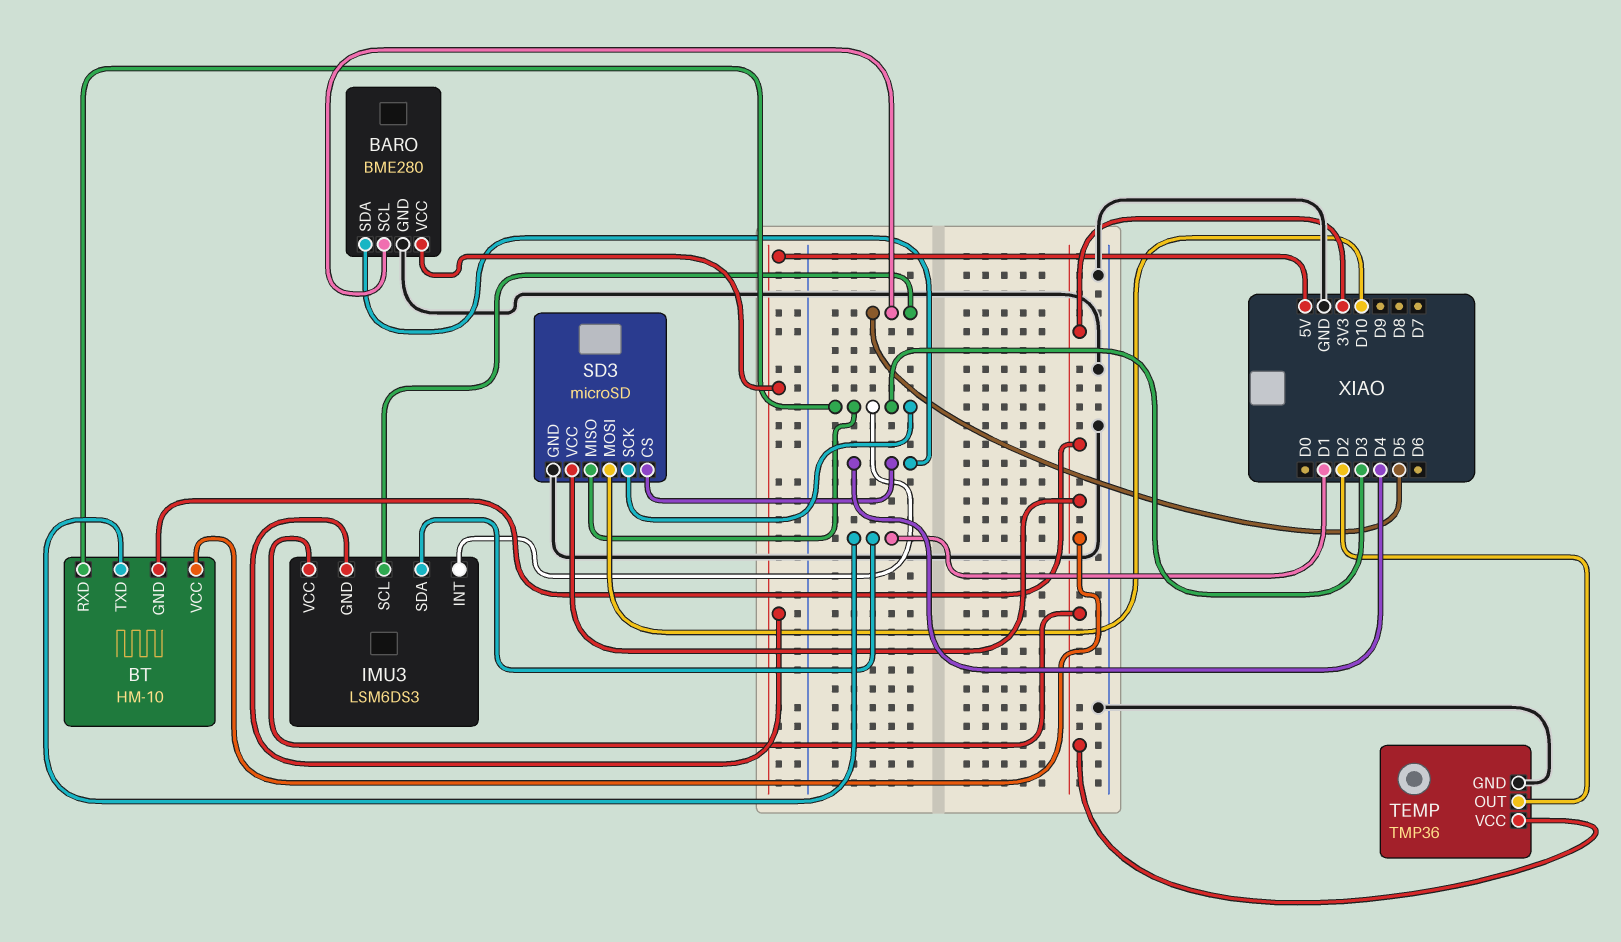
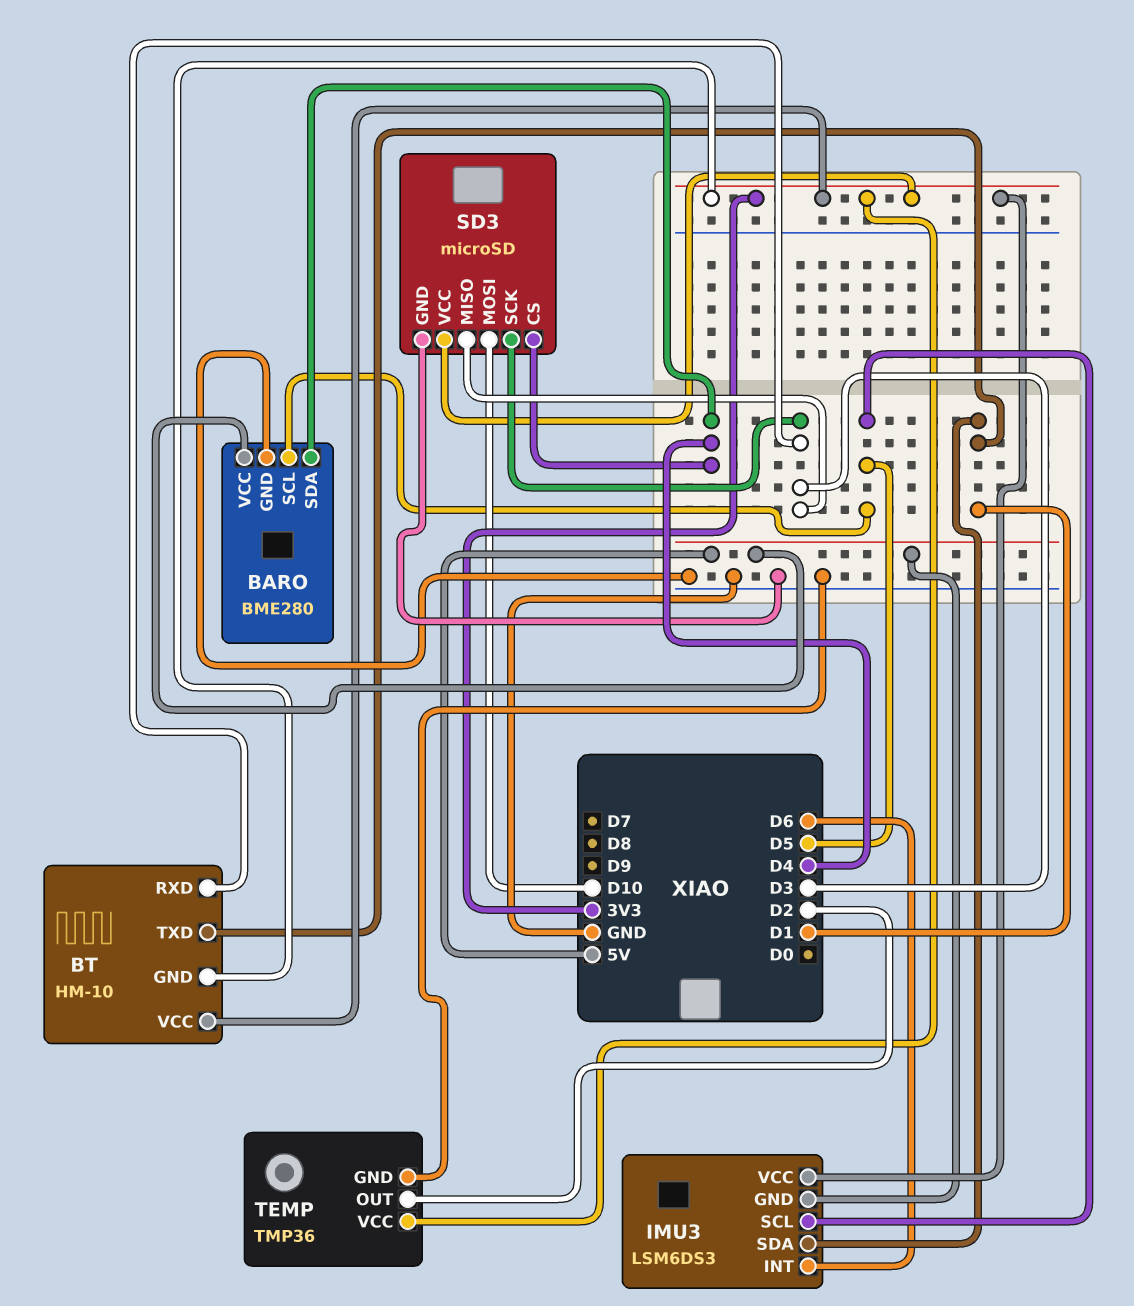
IMU3 pin INT: D3 -> D6

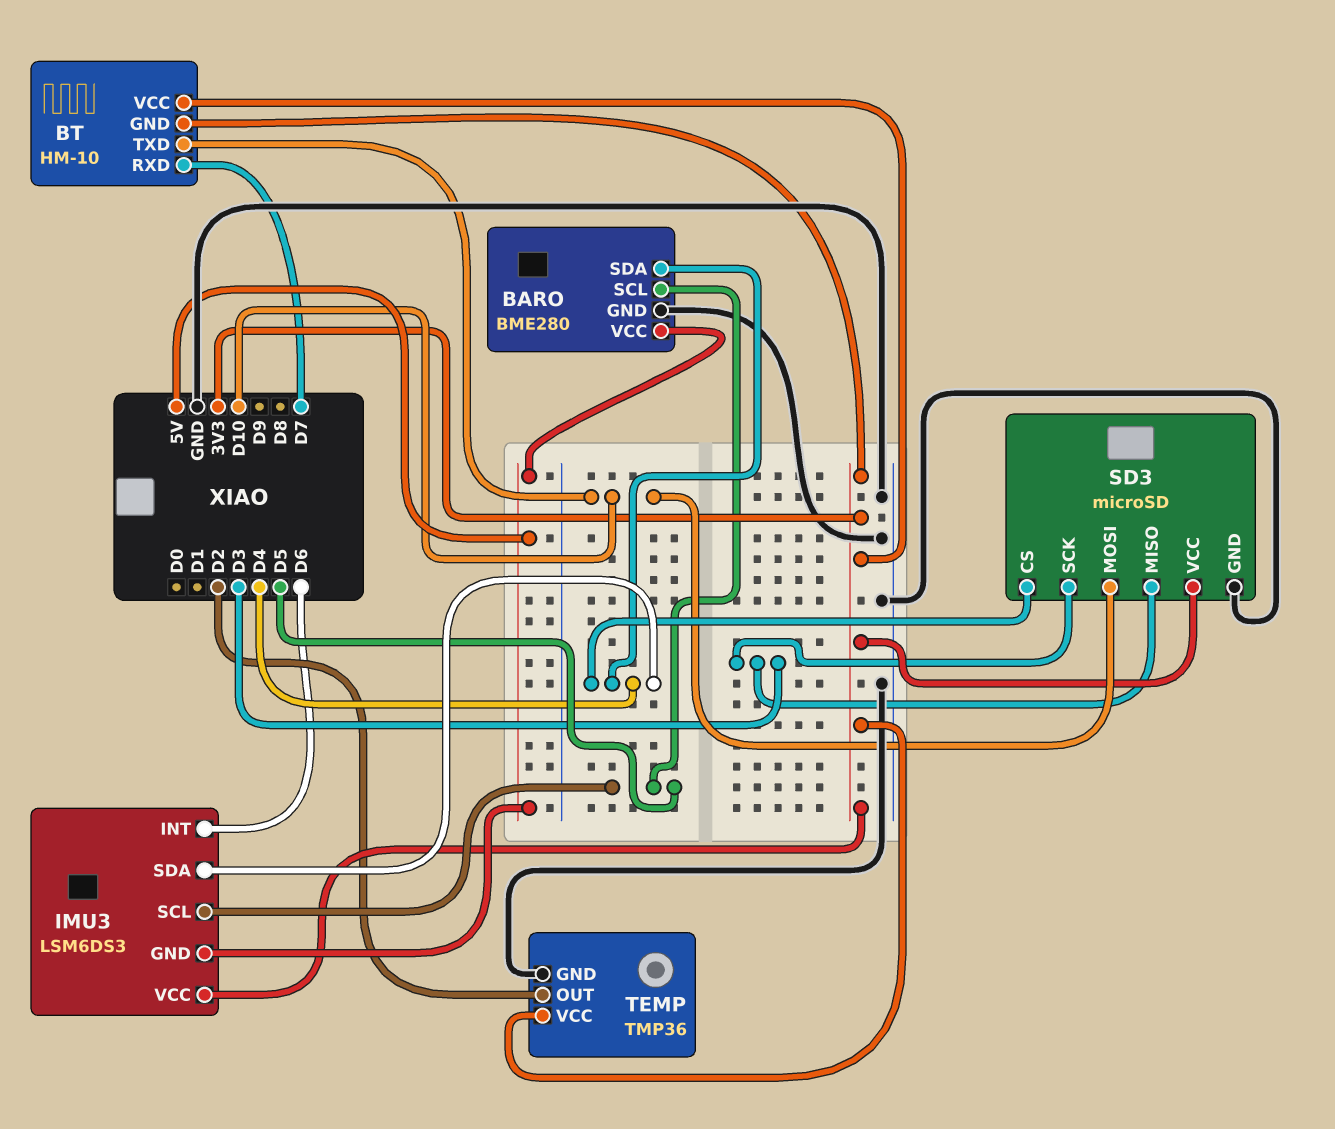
BT pin RXD: D3 -> D7
BT pin TXD: D1 -> D10
IMU3 pin SDA: D1 -> D4

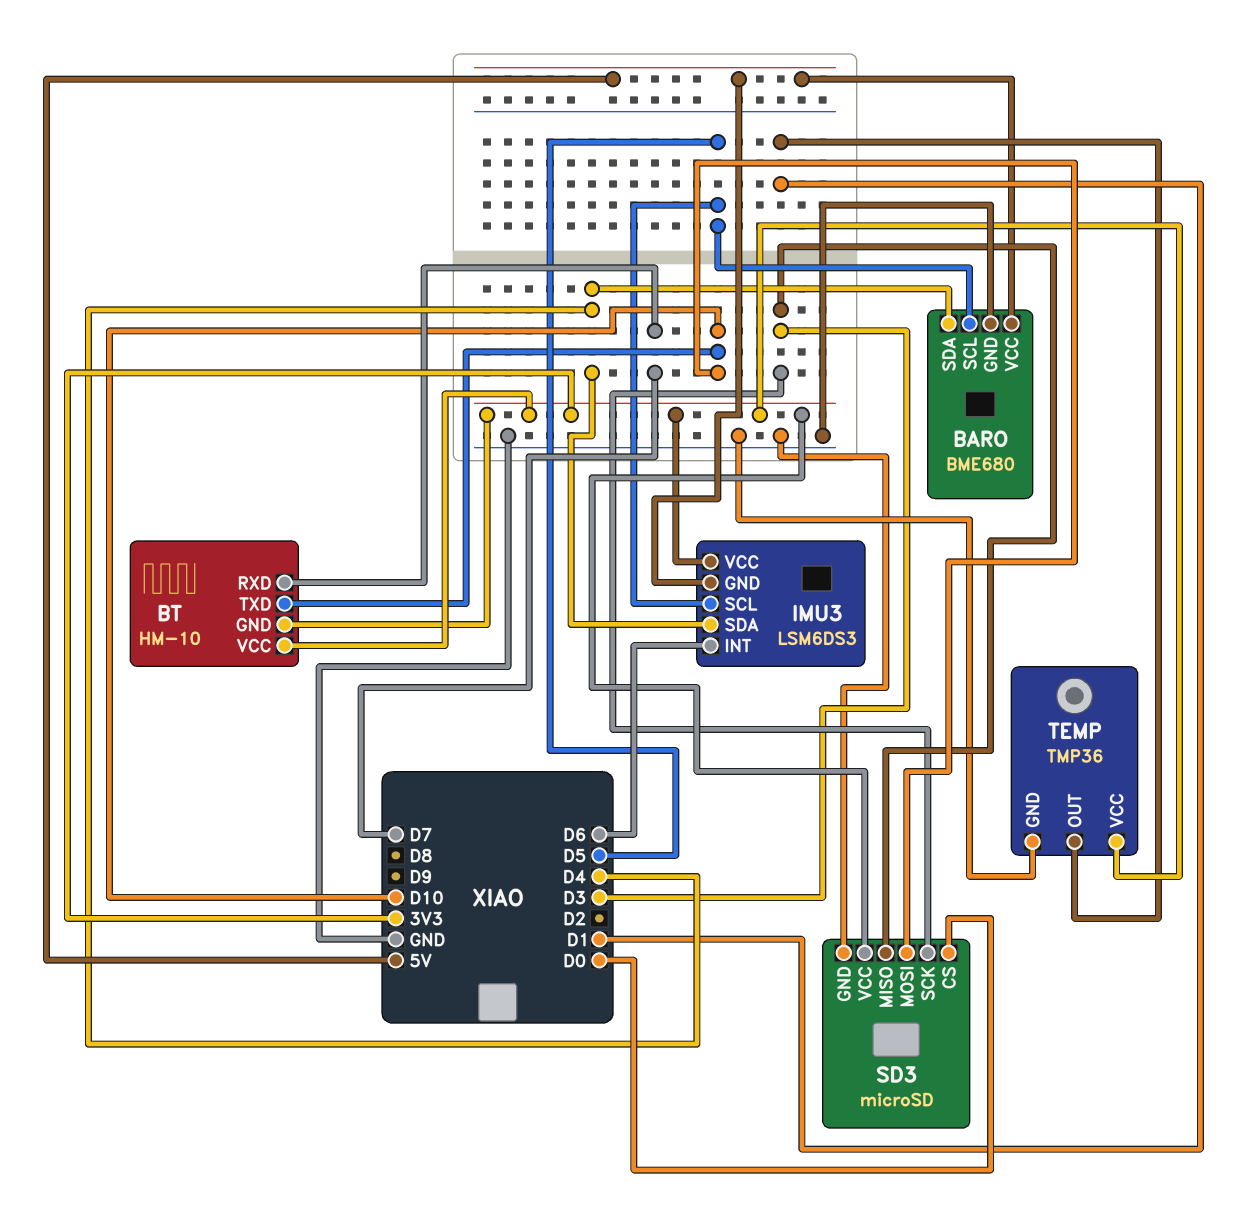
BARO: BME280 -> BME680
SD3 pin CS: D4 -> D0
TEMP pin OUT: D2 -> D1

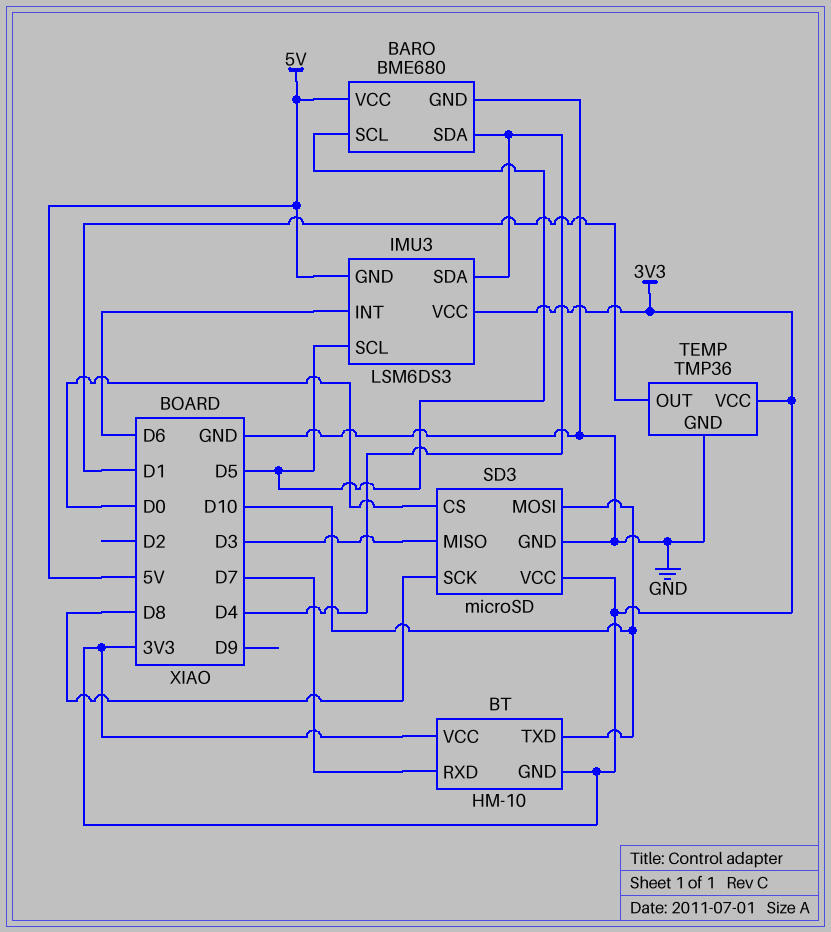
SD3 pin SCK: D3 -> D8

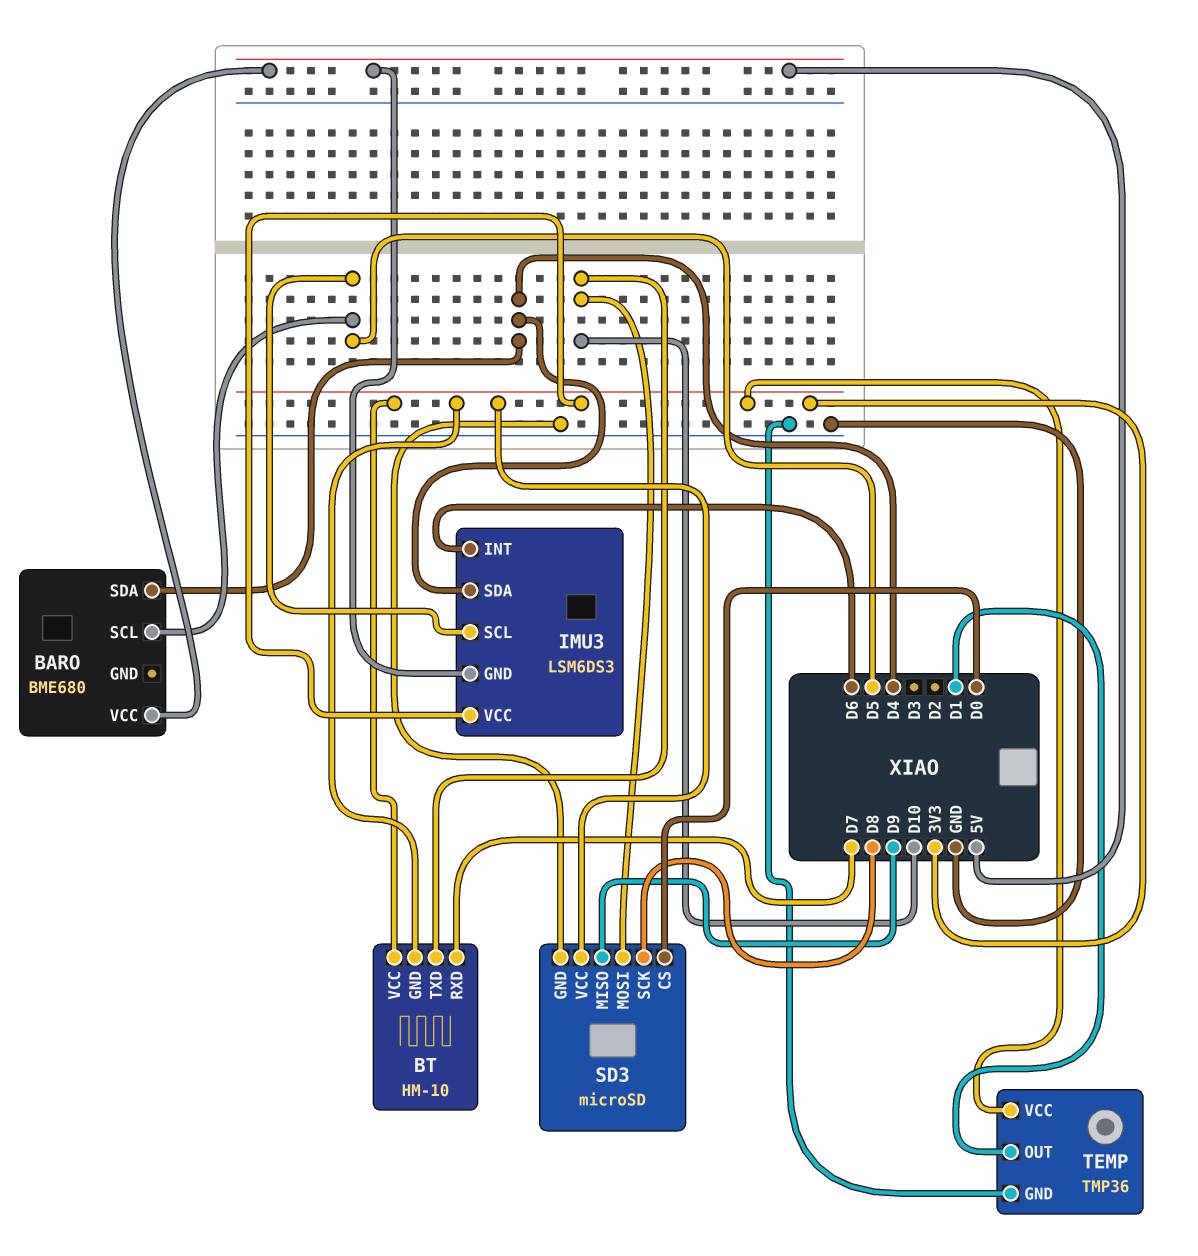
BARO pin GND: GND -> none
SD3 pin MISO: D3 -> D9

